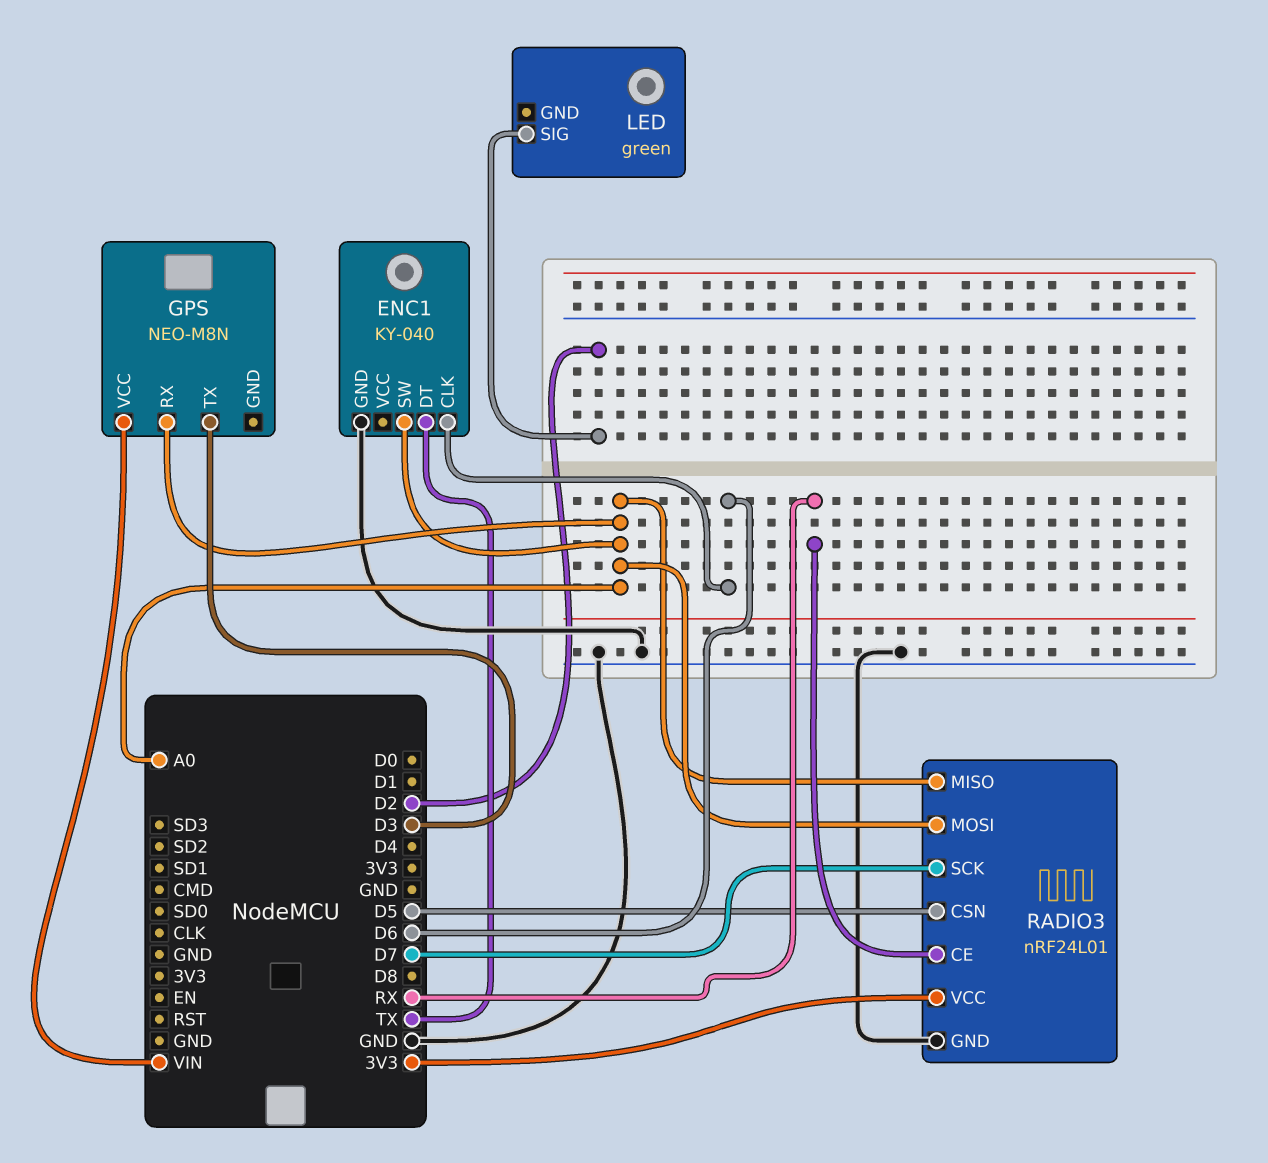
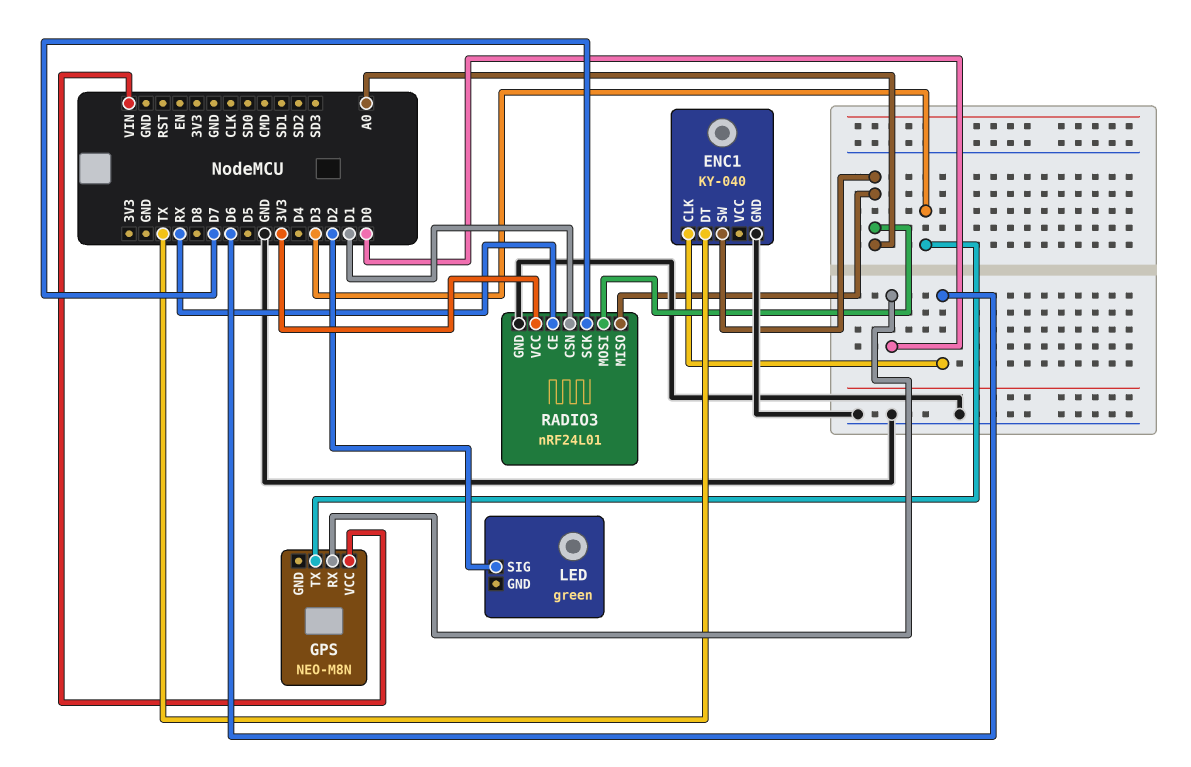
GPS pin RX: A0 -> D0
RADIO3 pin CSN: D5 -> D1

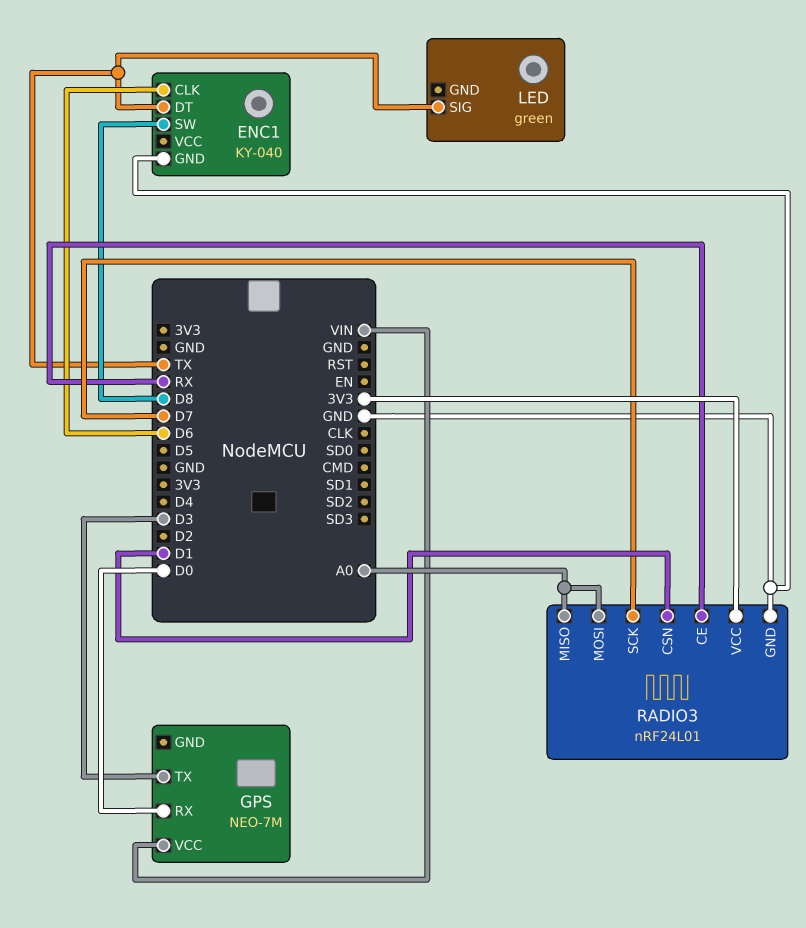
ENC1 pin SW: A0 -> D8
GPS: NEO-M8N -> NEO-7M
LED pin SIG: D2 -> TX

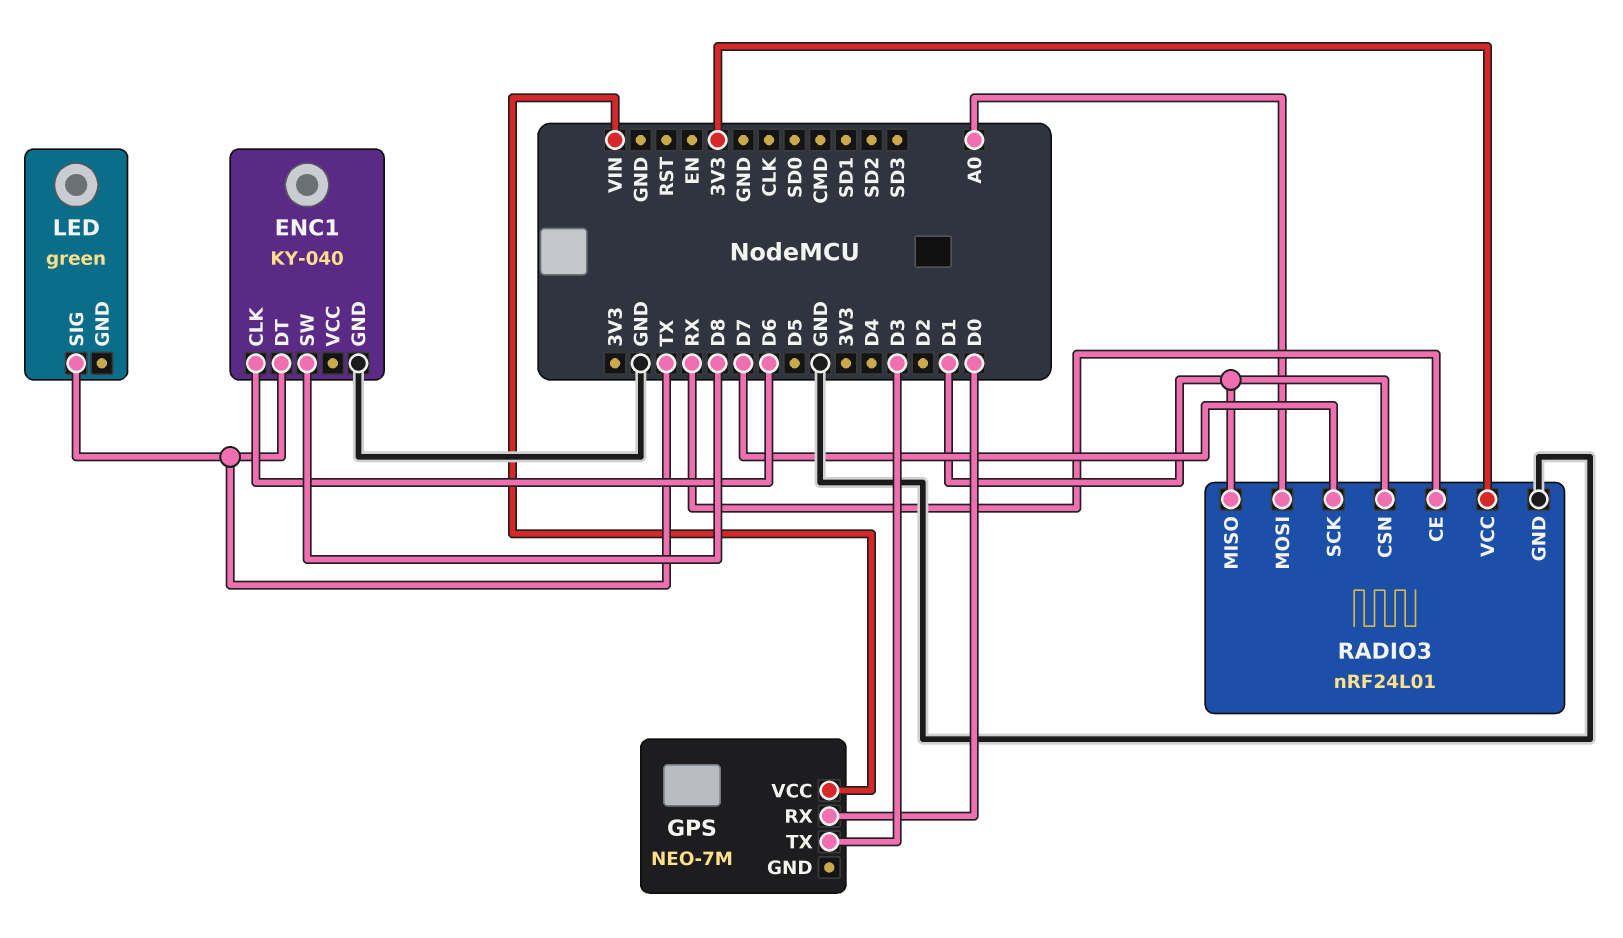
RADIO3 pin MISO: A0 -> D1

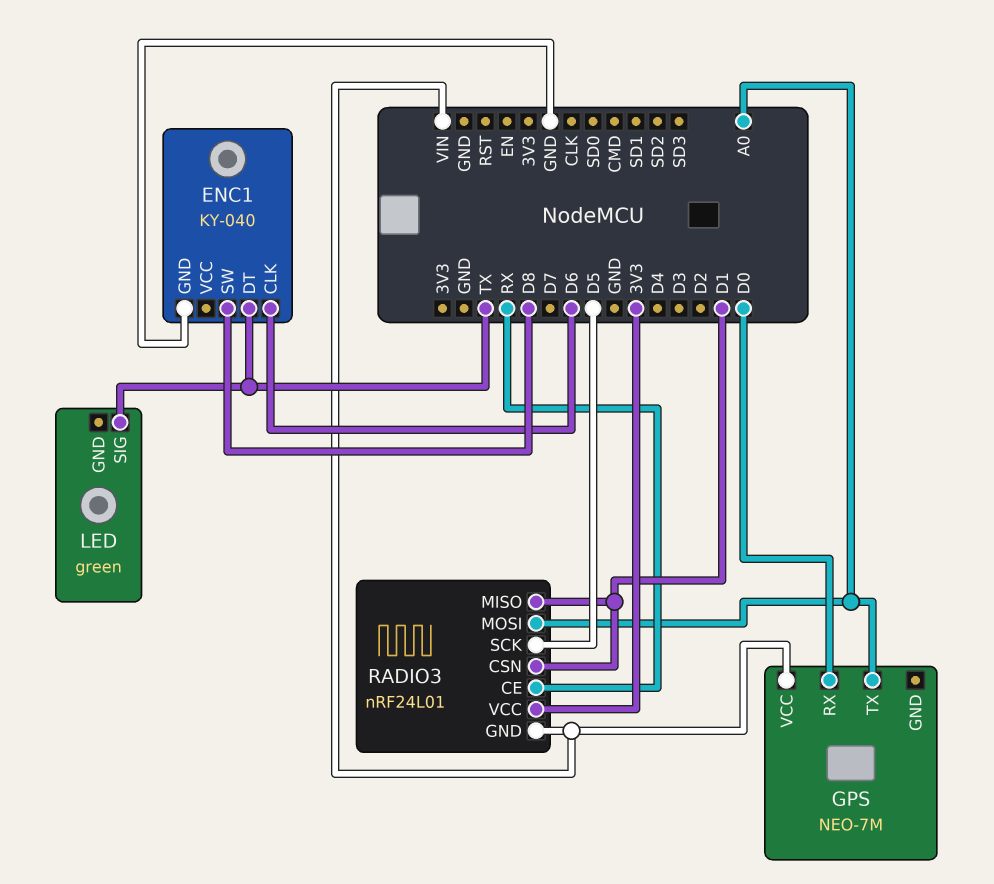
GPS pin TX: D3 -> A0
RADIO3 pin GND: GND -> VIN
RADIO3 pin SCK: D7 -> D5

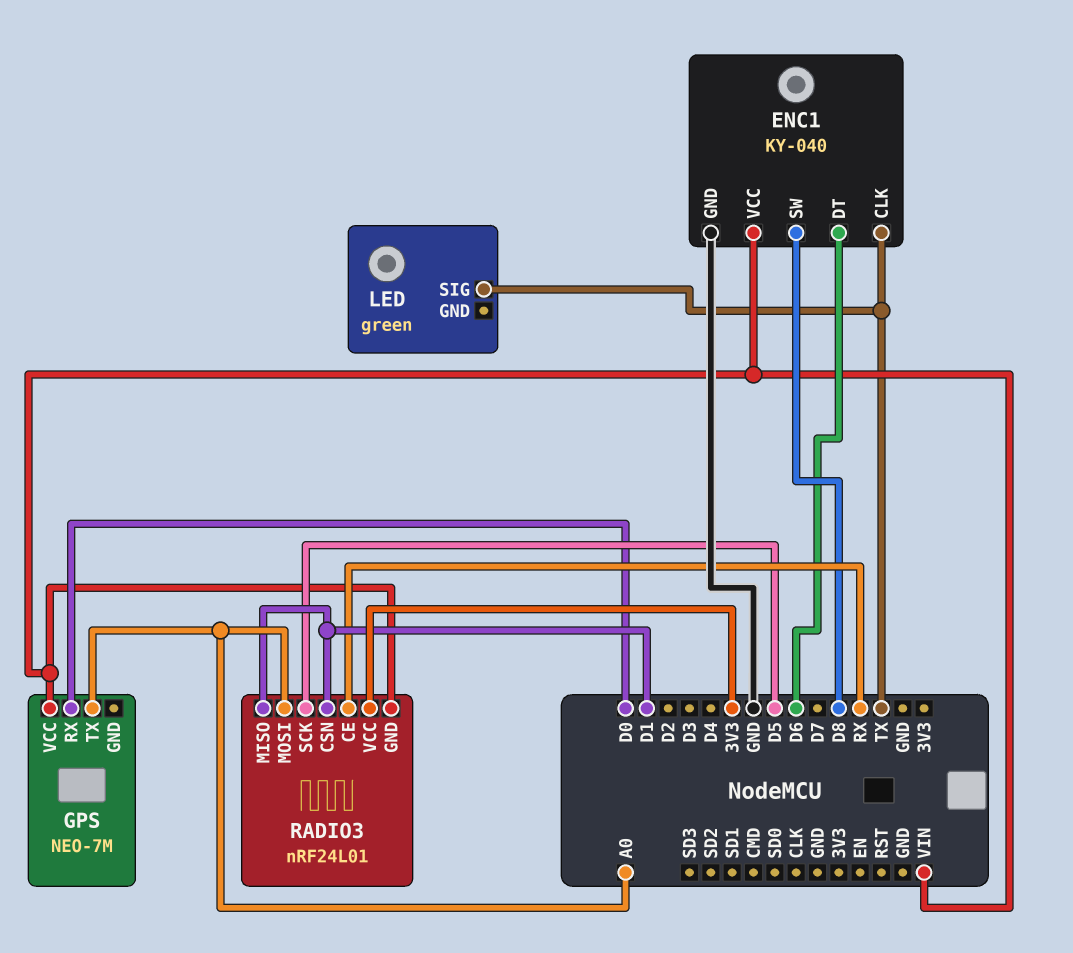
ENC1 pin CLK: D6 -> TX
ENC1 pin DT: TX -> D6
ENC1 pin VCC: none -> VIN

